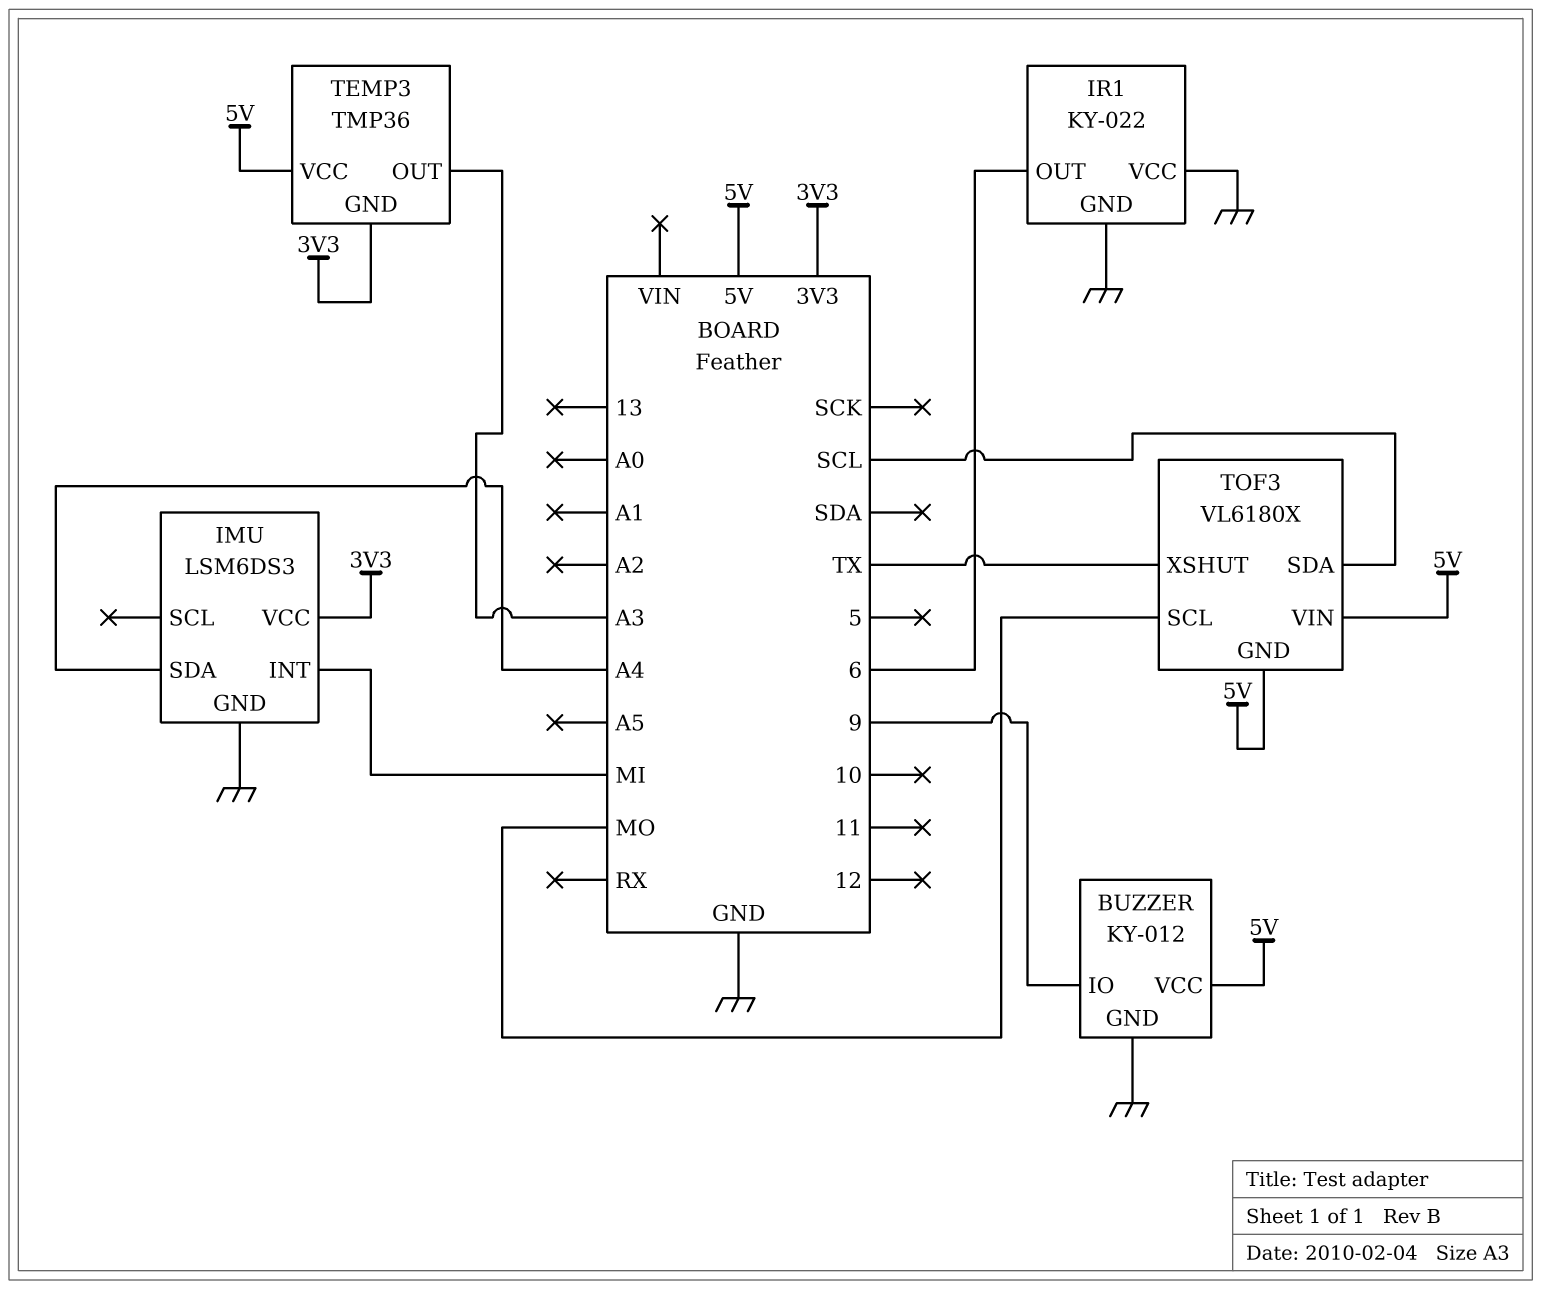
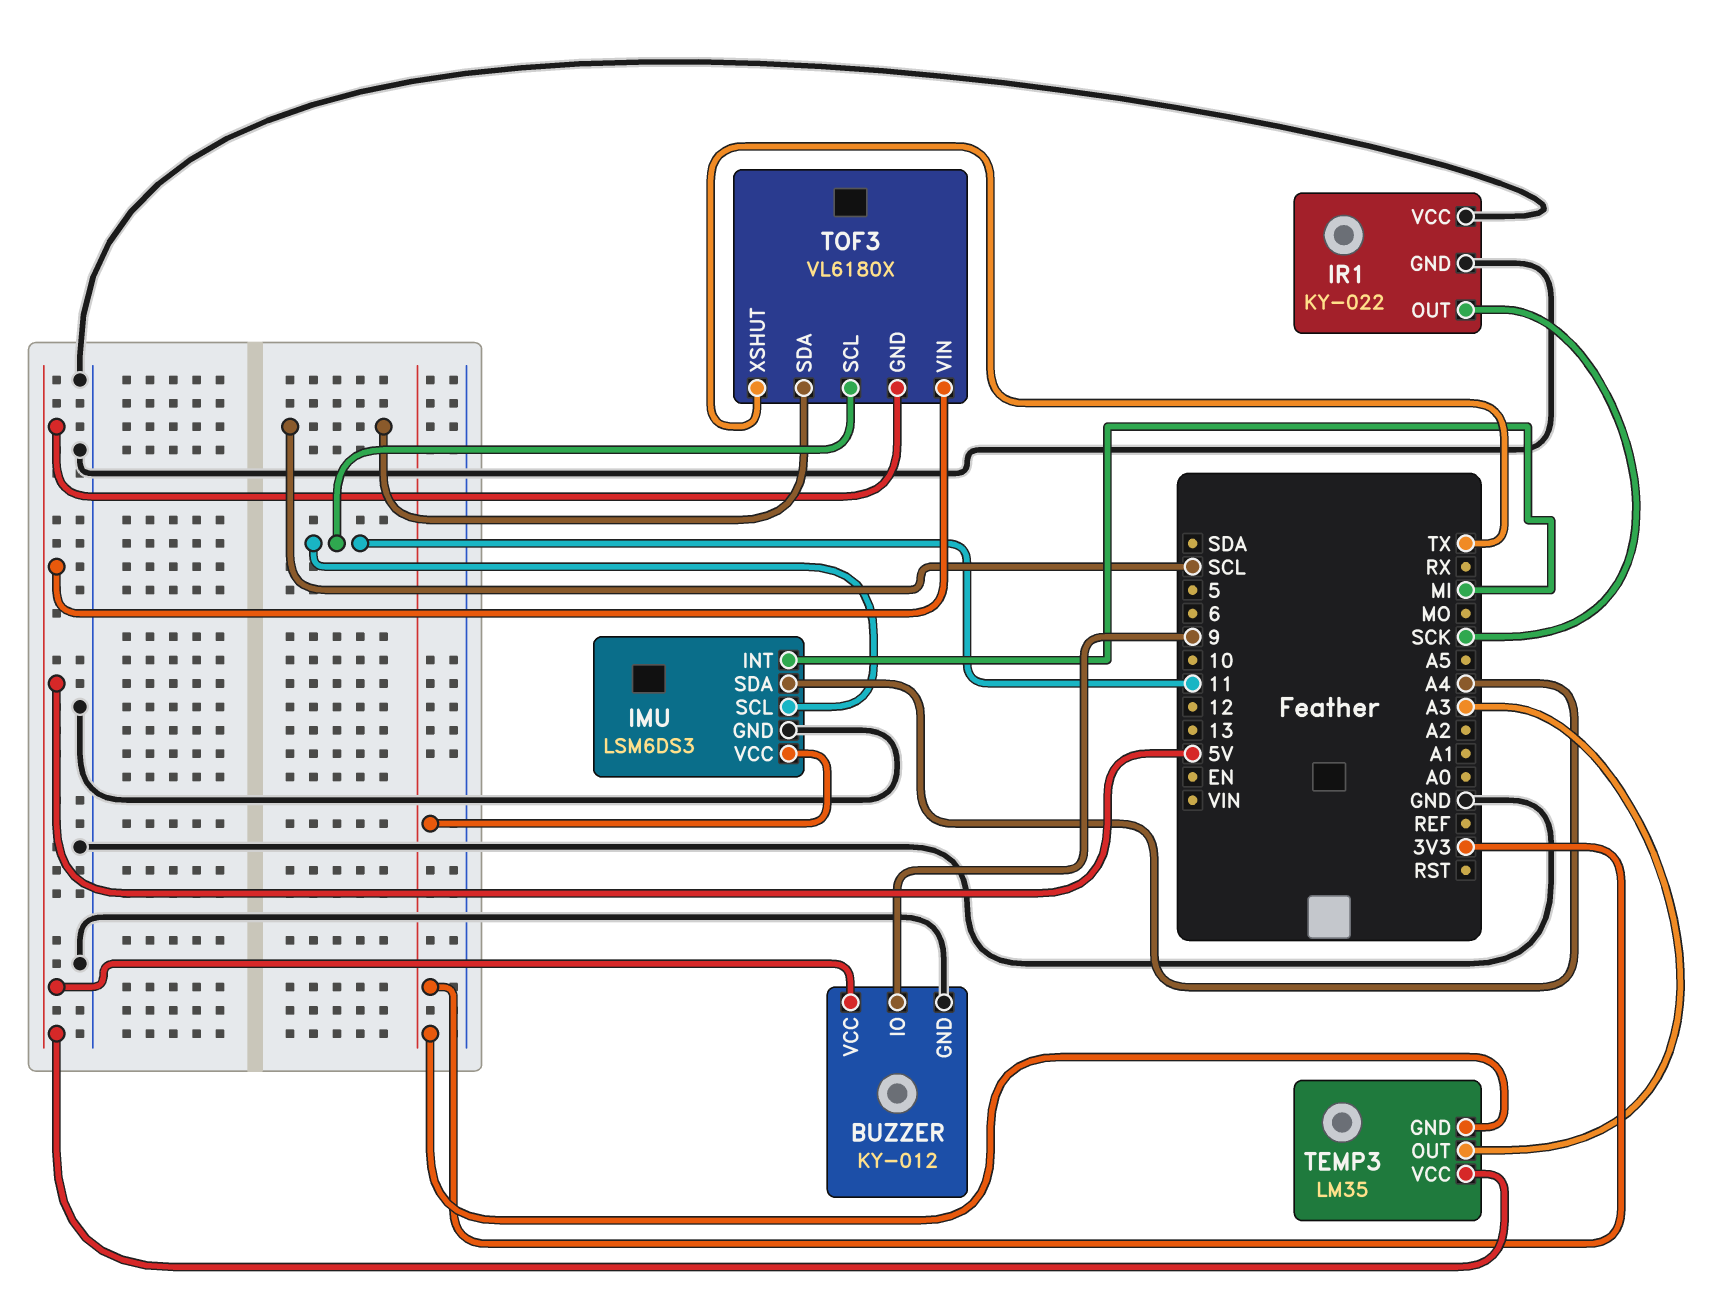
IMU pin SCL: none -> 11
IR1 pin OUT: 6 -> SCK
TEMP3: TMP36 -> LM35
TOF3 pin SCL: MO -> 11

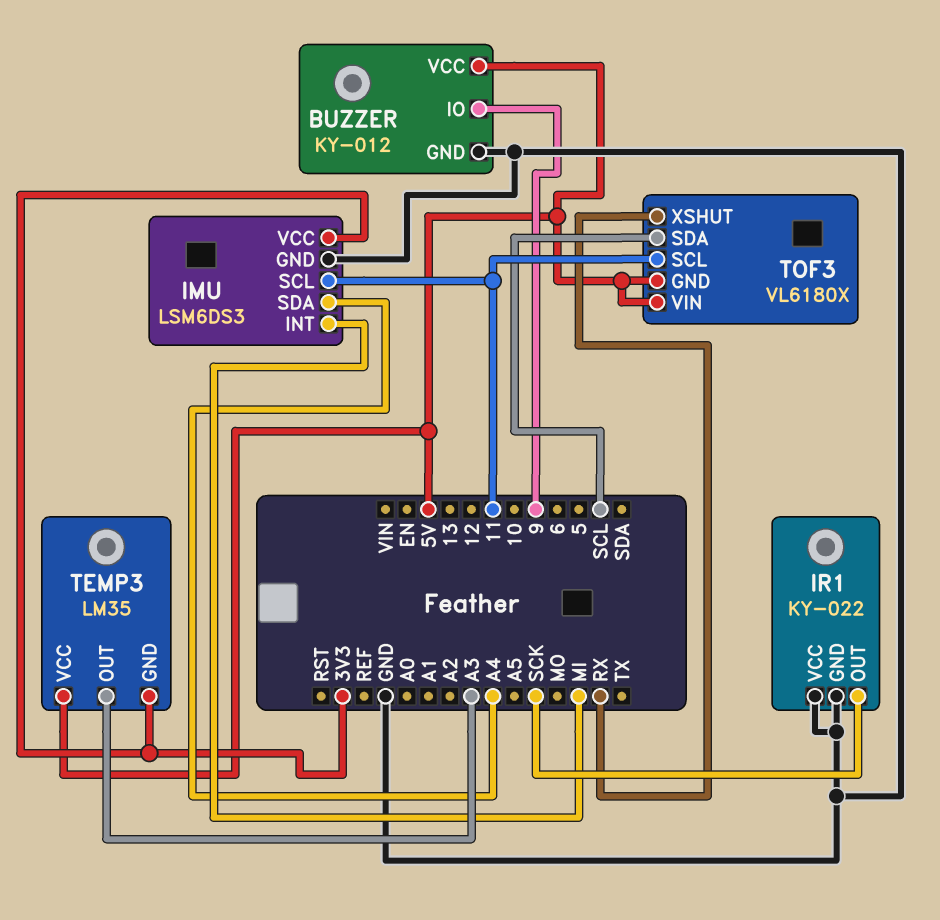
TOF3 pin XSHUT: TX -> RX

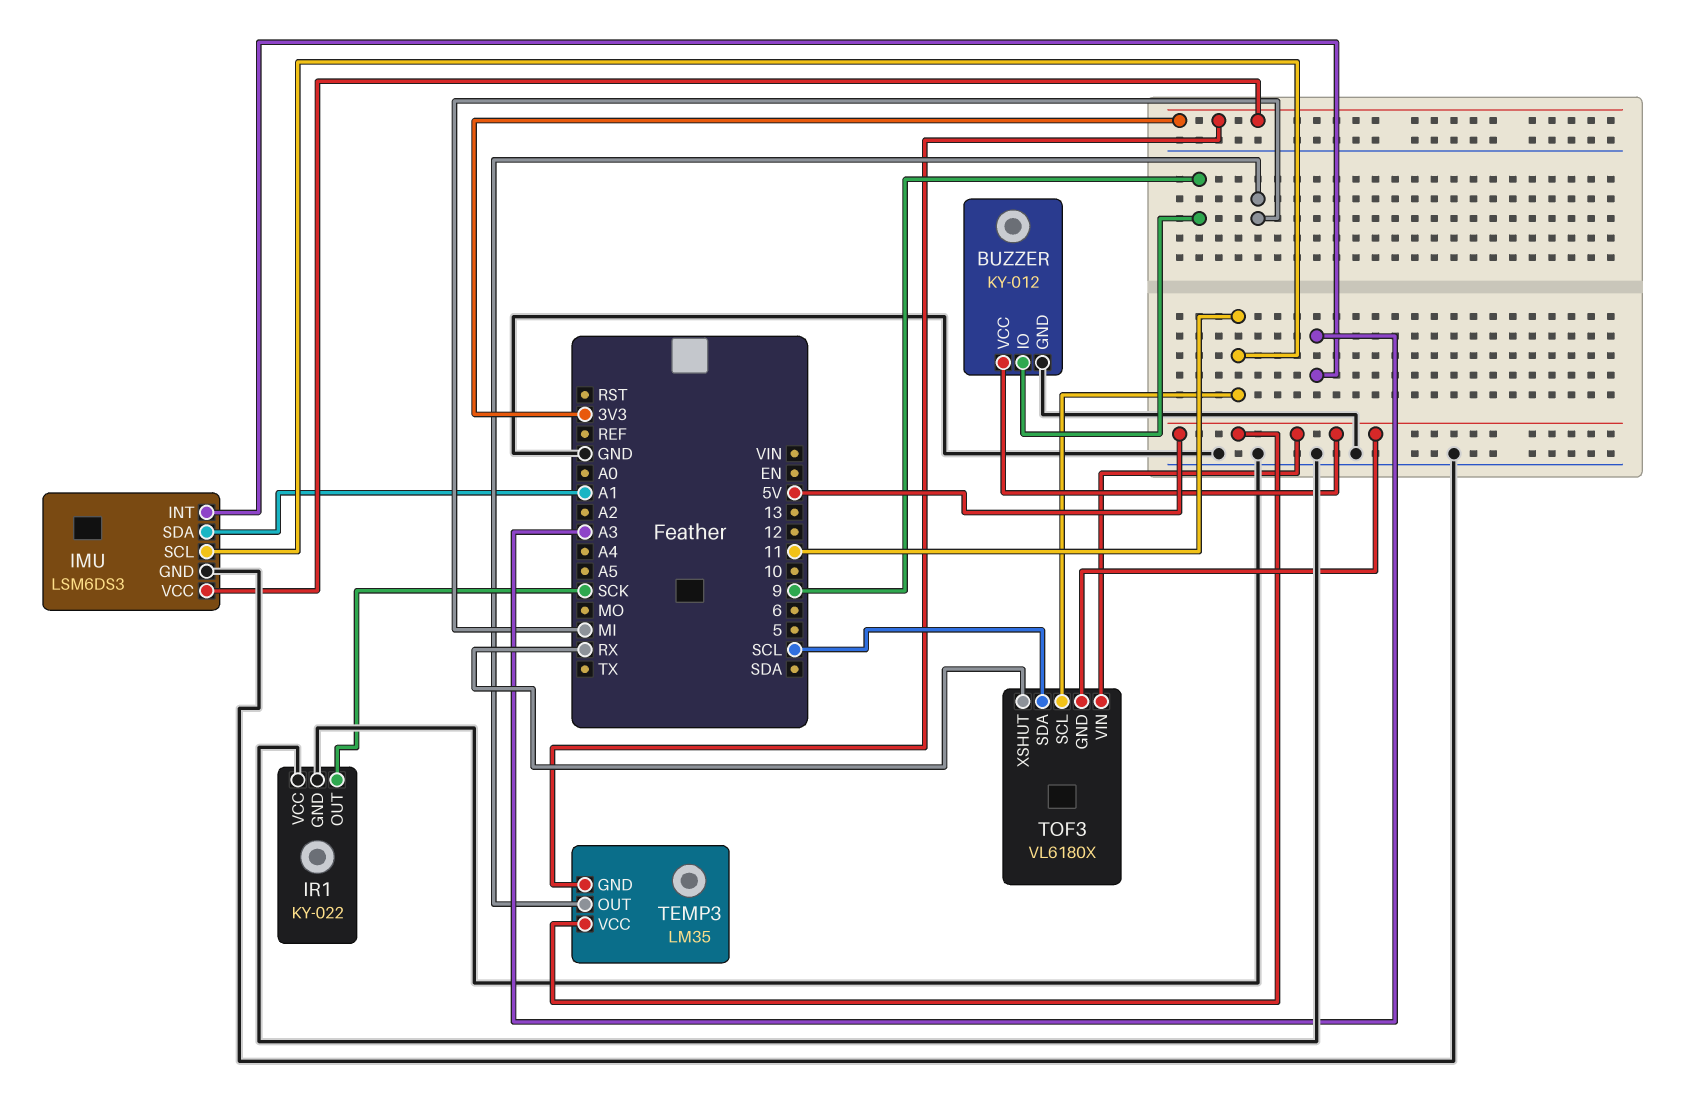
IMU pin INT: MI -> A3
IMU pin SDA: A4 -> A1
TEMP3 pin OUT: A3 -> MI

